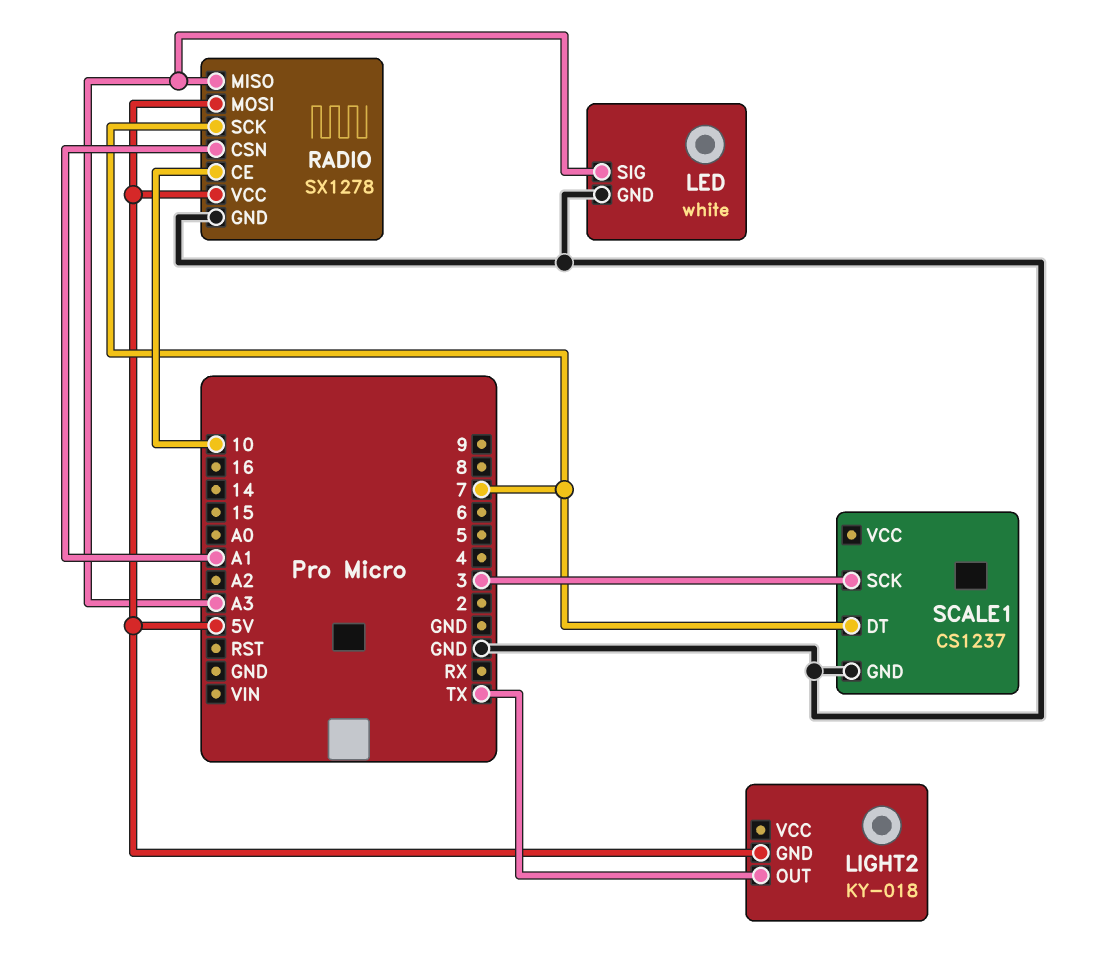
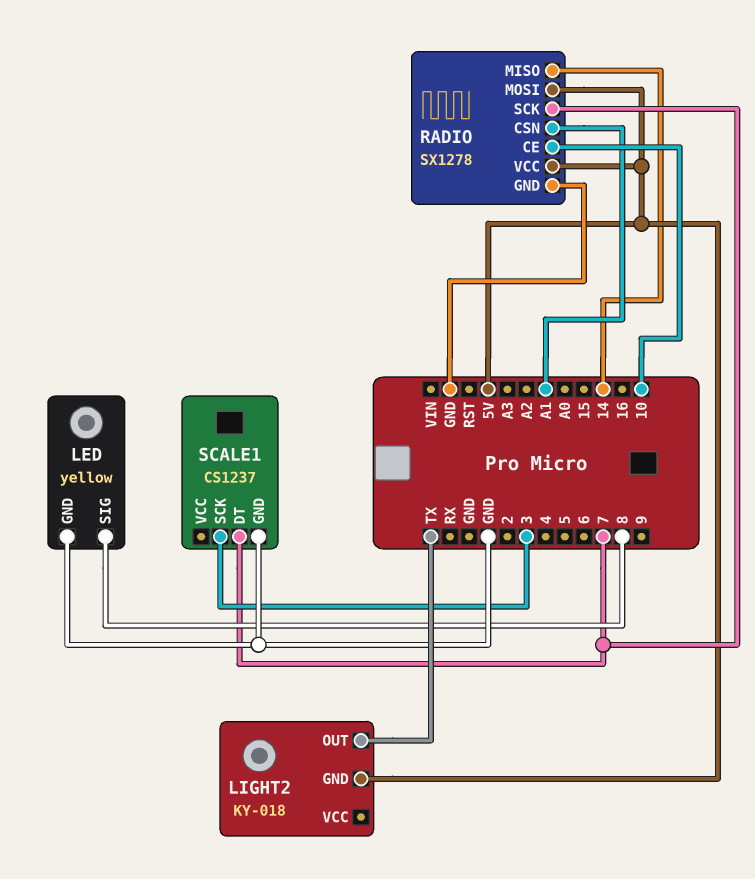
LED: white -> yellow
LED pin SIG: A3 -> 8
RADIO pin MISO: A3 -> 14

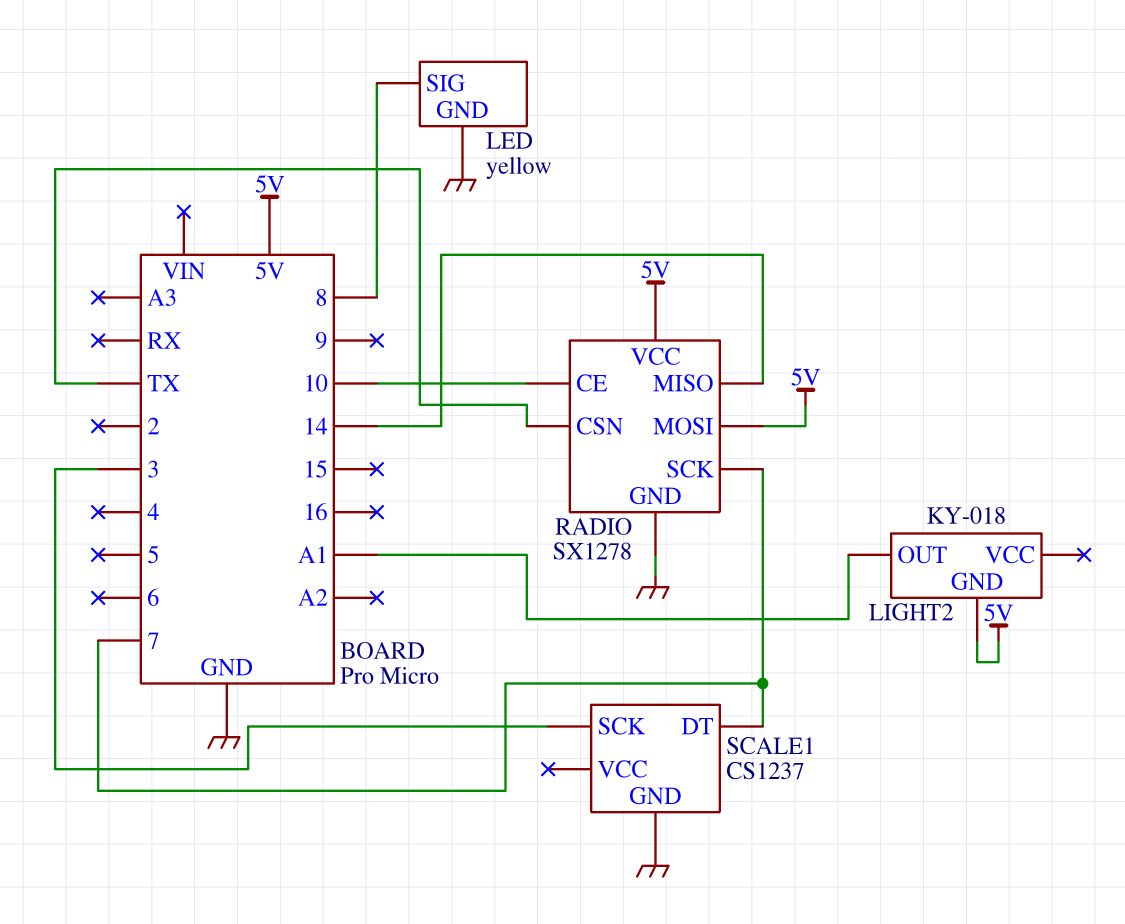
LIGHT2 pin OUT: TX -> A1
RADIO pin CSN: A1 -> TX

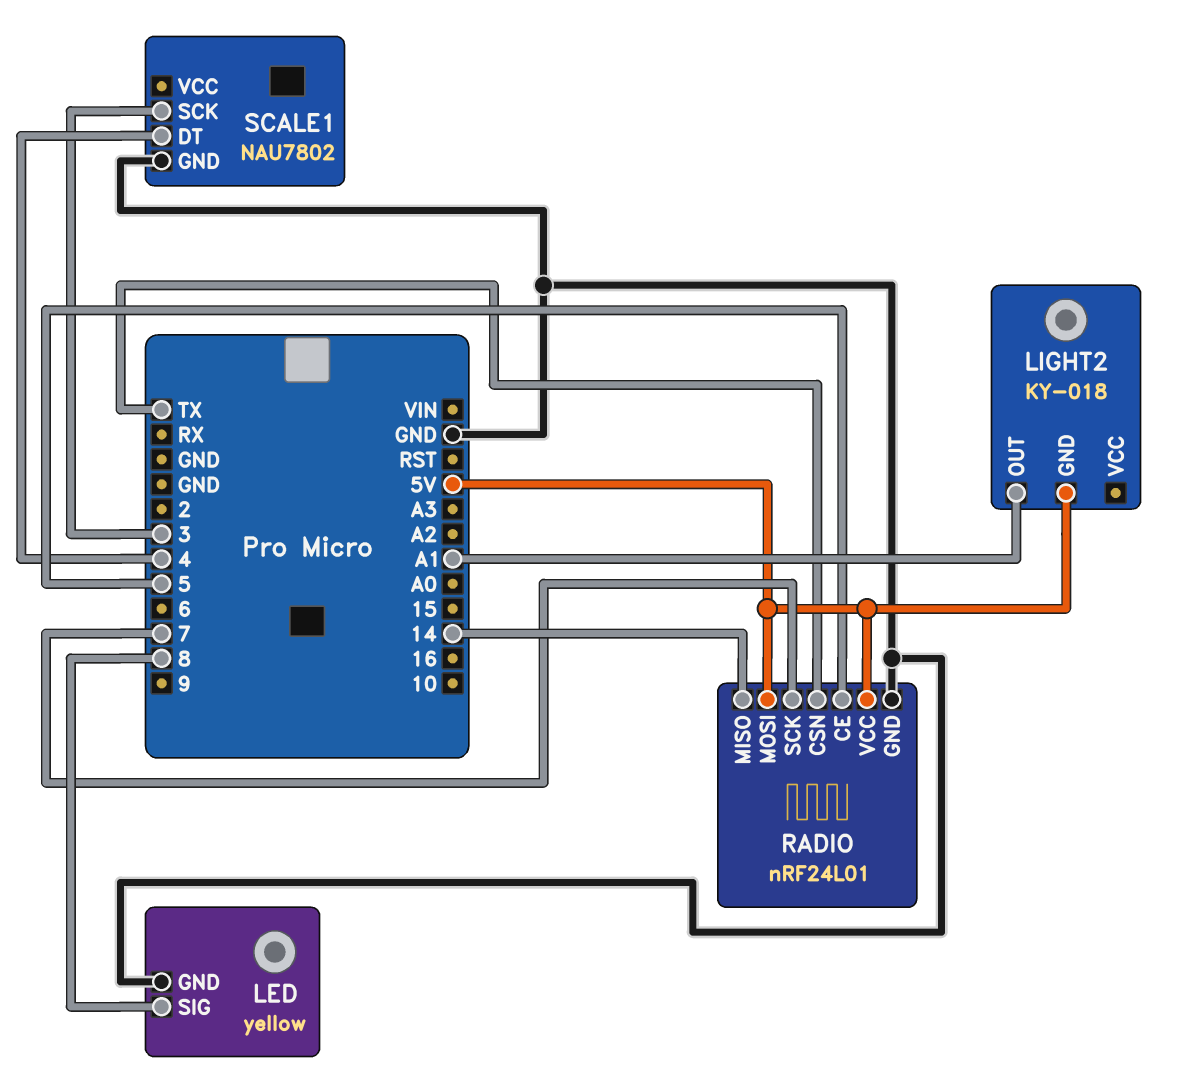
RADIO: SX1278 -> nRF24L01
RADIO pin CE: 10 -> 5
SCALE1: CS1237 -> NAU7802
SCALE1 pin DT: 7 -> 4

